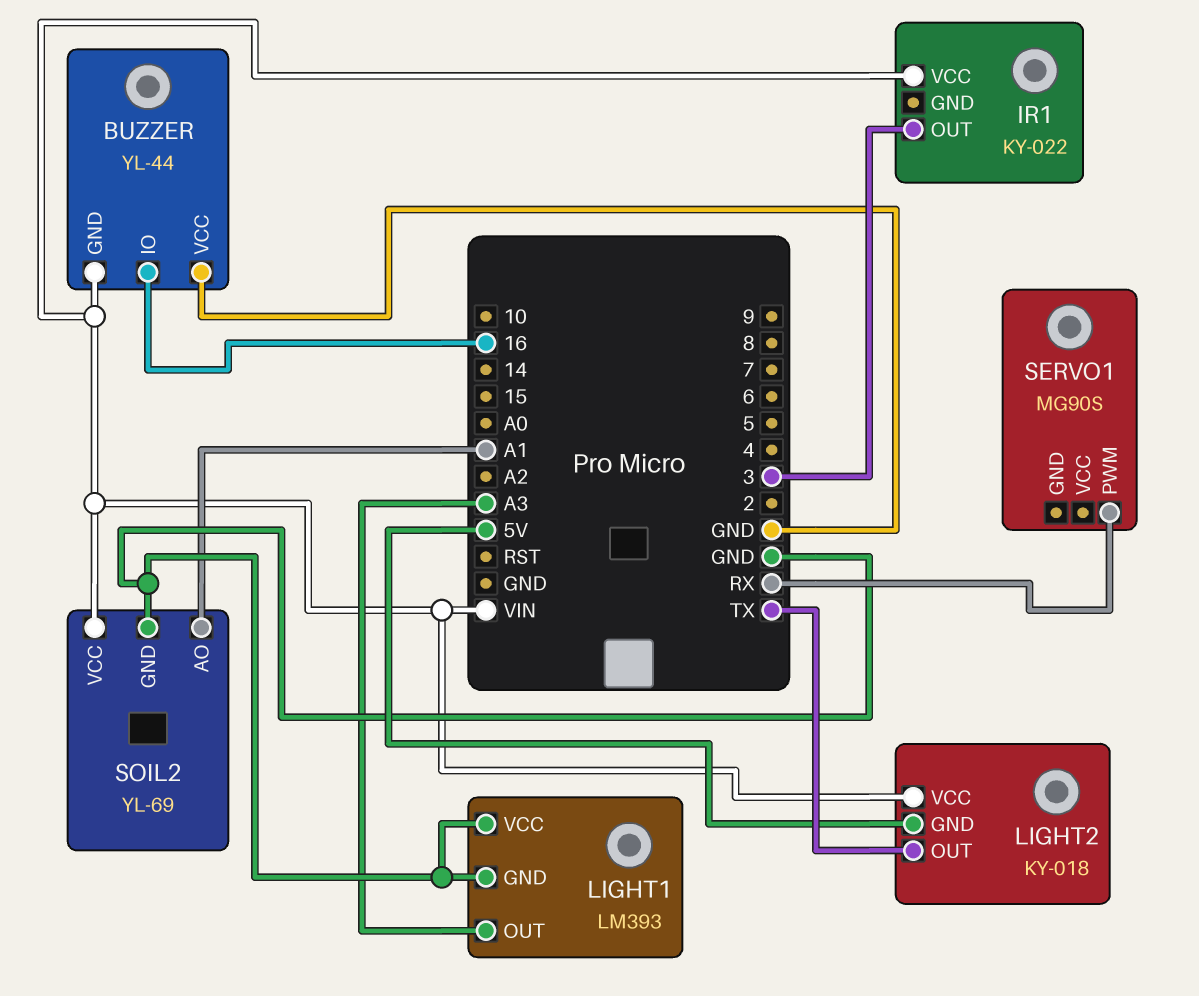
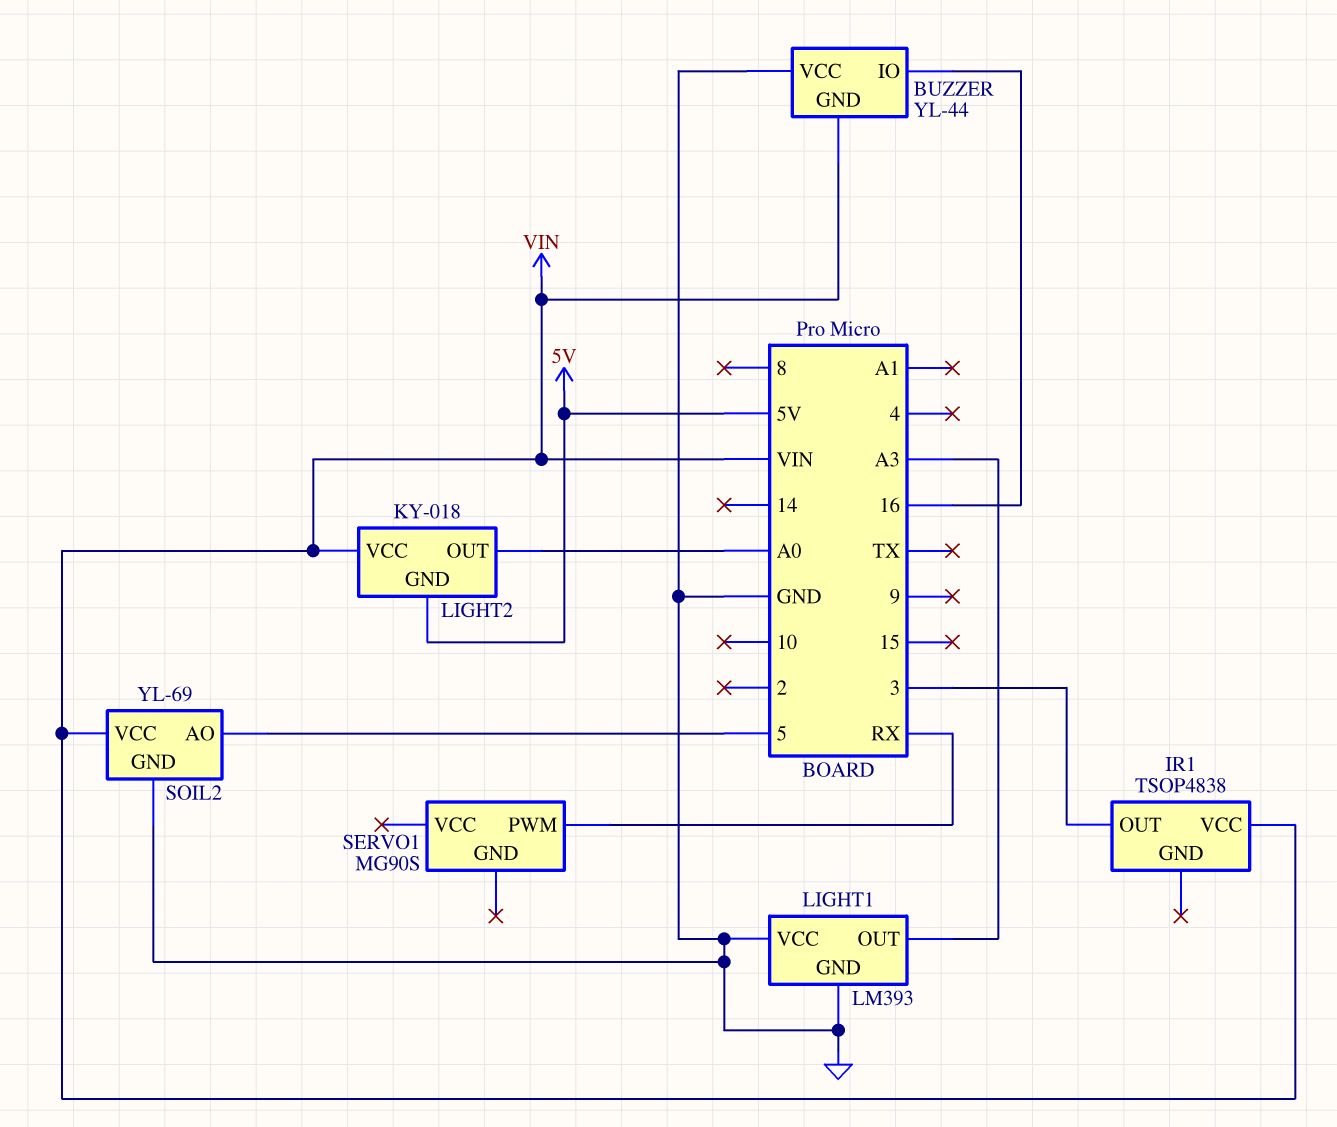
IR1: KY-022 -> TSOP4838
LIGHT2 pin OUT: TX -> A0
SOIL2 pin AO: A1 -> 5

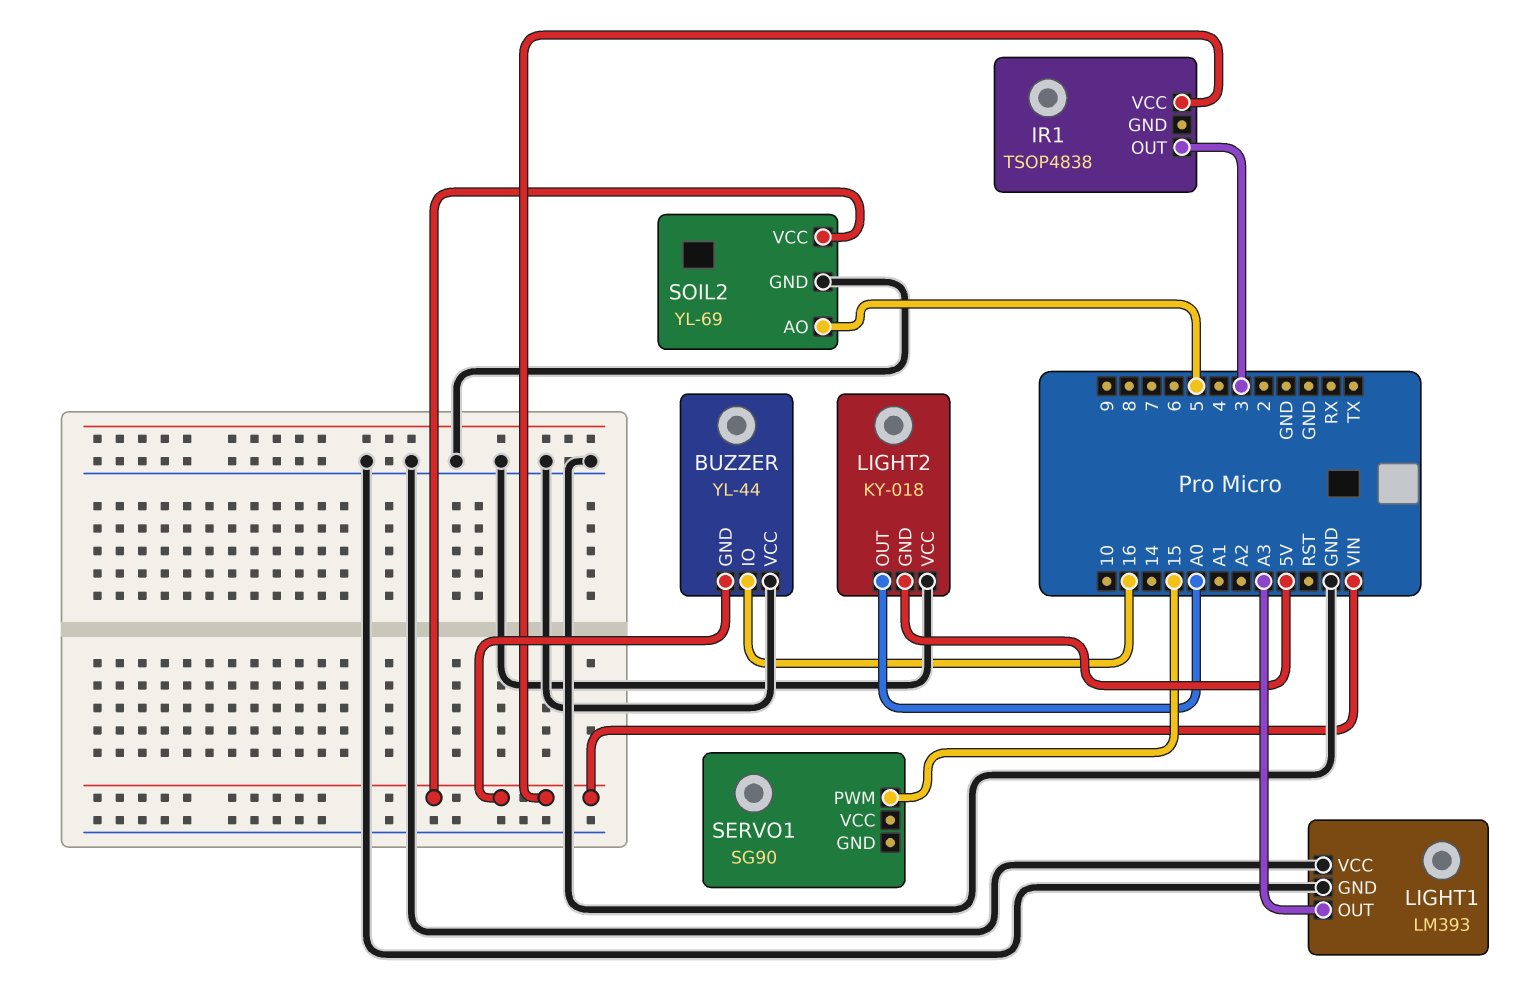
LIGHT2 pin VCC: VIN -> GND
SERVO1: MG90S -> SG90
SERVO1 pin PWM: RX -> 15

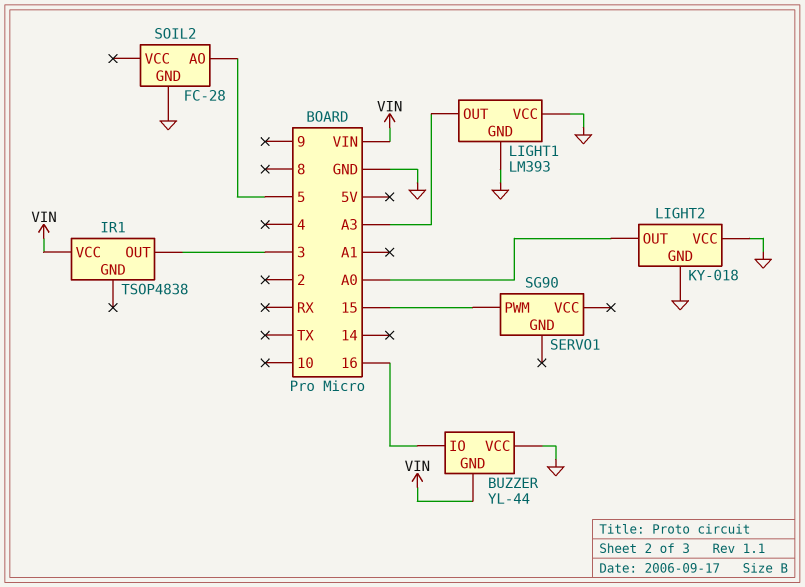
LIGHT2 pin GND: 5V -> GND
SOIL2: YL-69 -> FC-28
SOIL2 pin VCC: VIN -> none

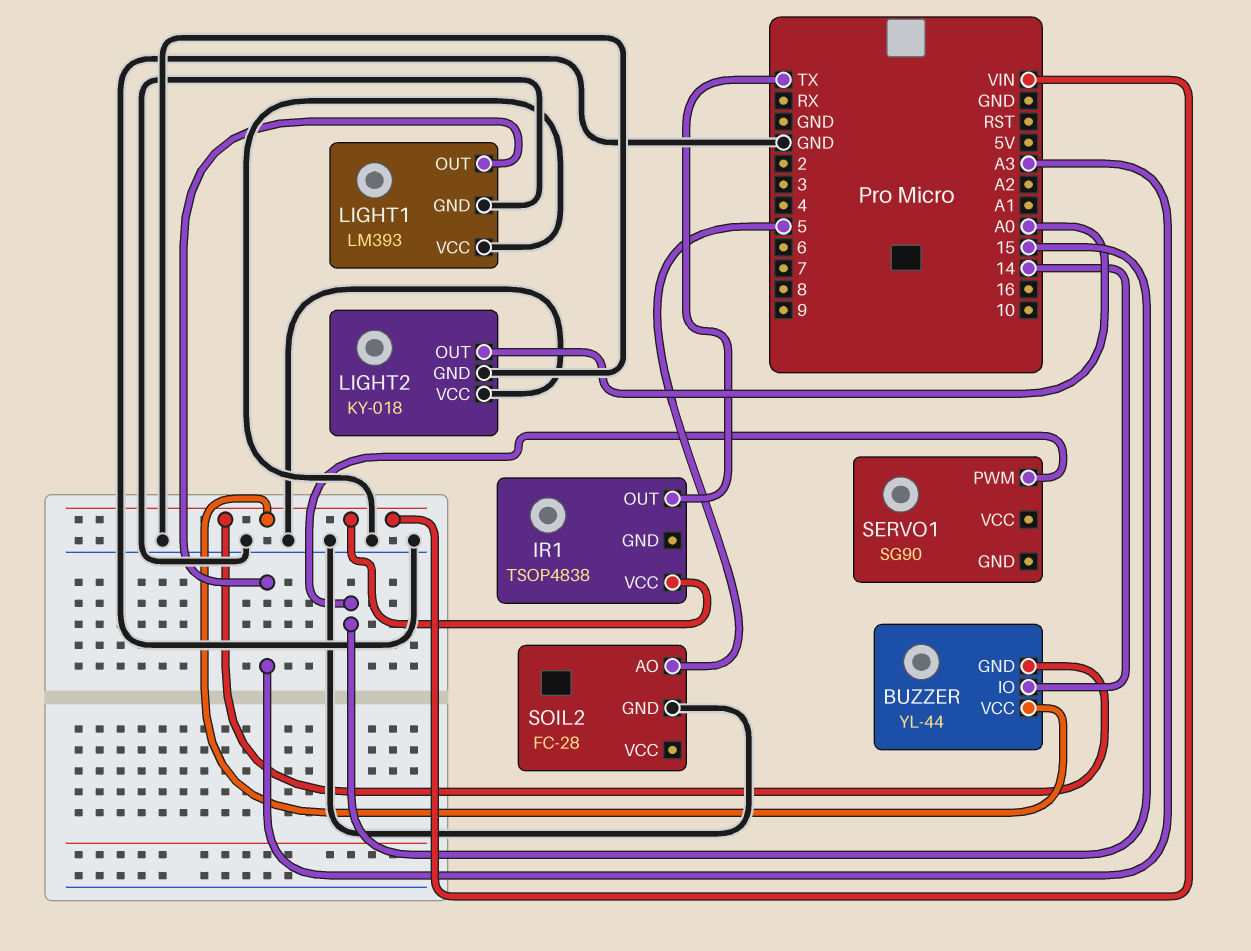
BUZZER pin IO: 16 -> 14
BUZZER pin VCC: GND -> VIN
IR1 pin OUT: 3 -> TX

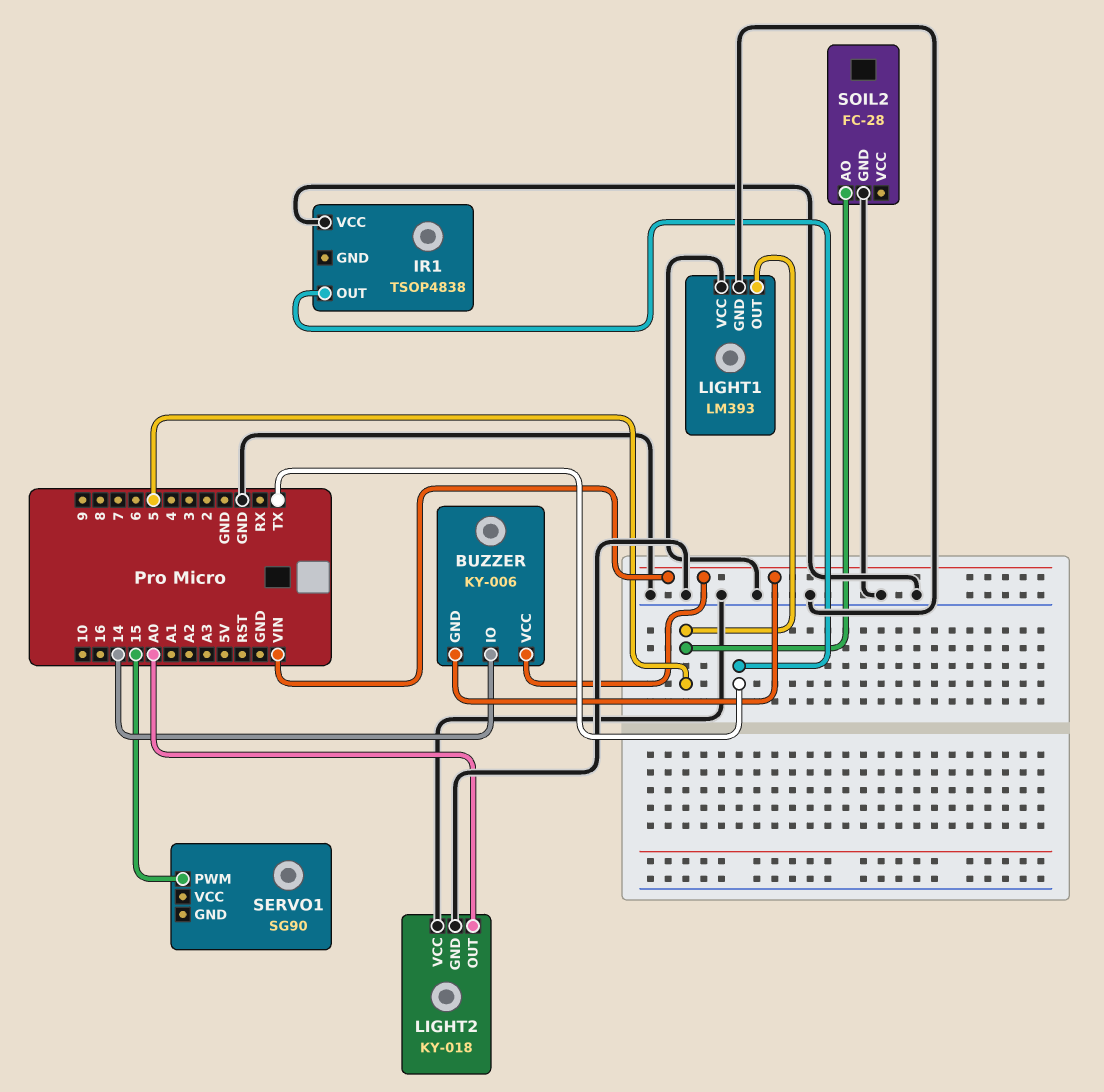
BUZZER: YL-44 -> KY-006
IR1 pin VCC: VIN -> GND
LIGHT1 pin OUT: A3 -> 5

